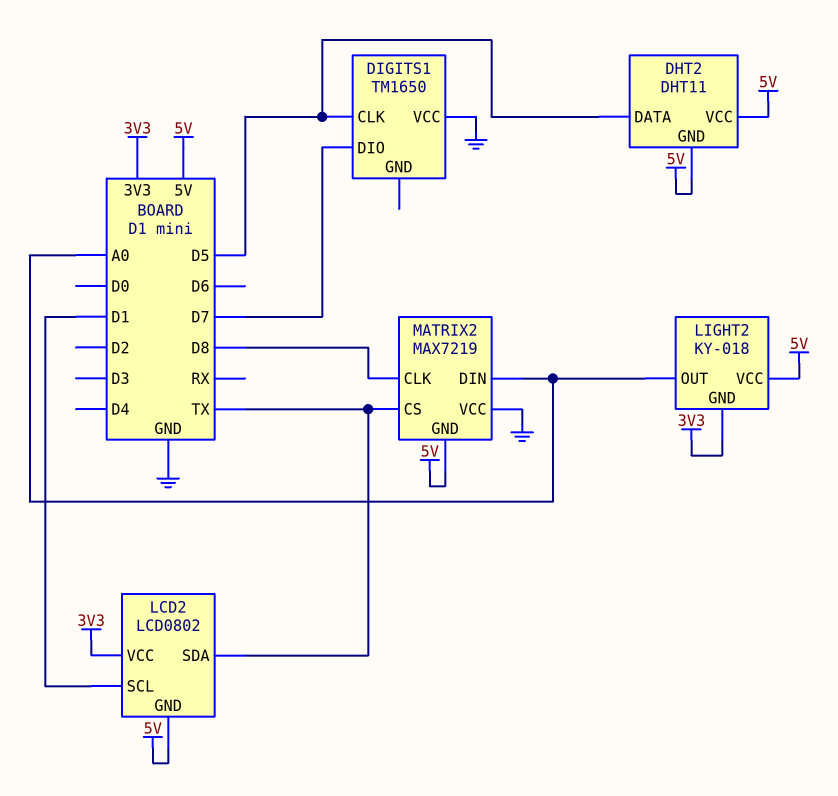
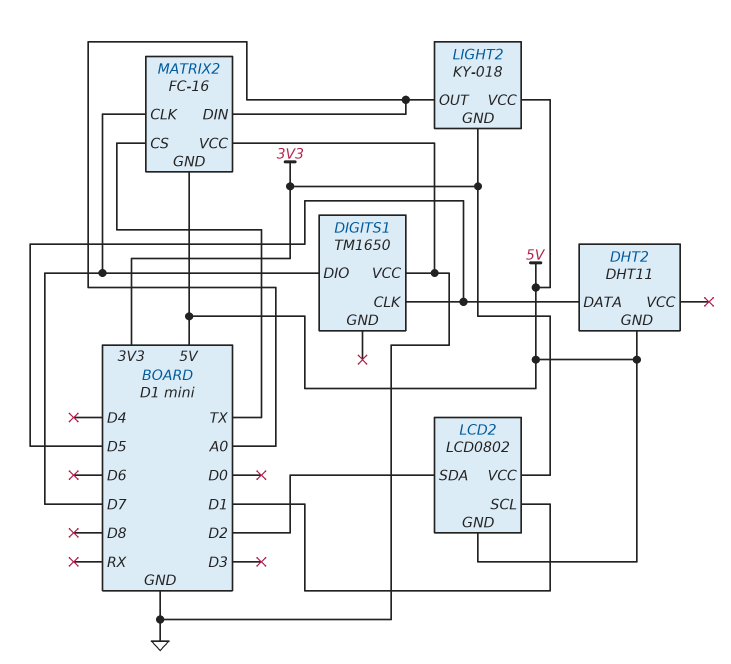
DHT2 pin VCC: 5V -> none
LCD2 pin SDA: TX -> D2
MATRIX2: MAX7219 -> FC-16
MATRIX2 pin CLK: D8 -> D7

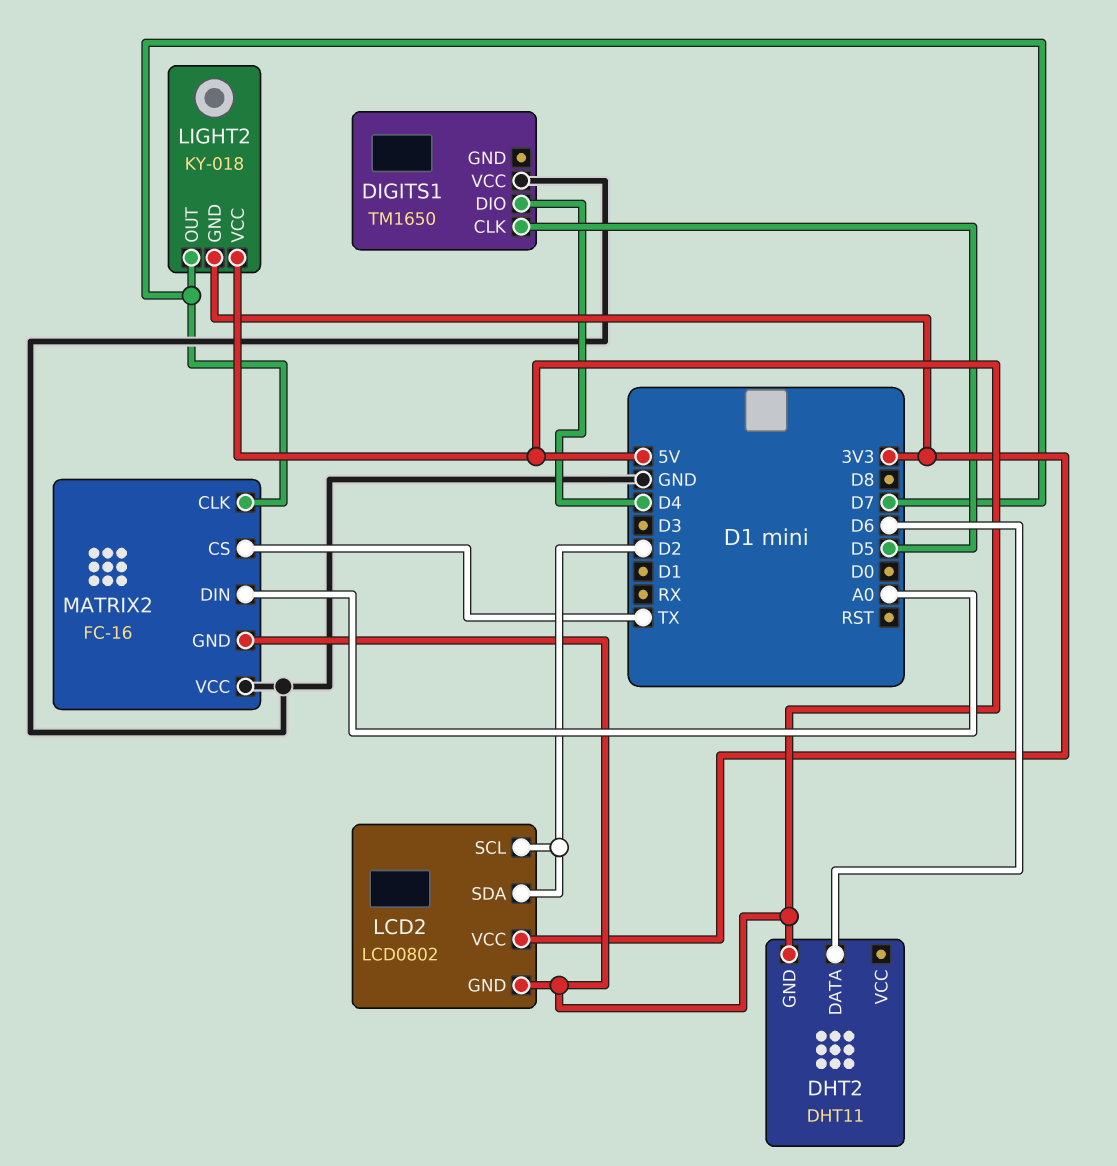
DHT2 pin DATA: D5 -> D6
DIGITS1 pin DIO: D7 -> D4
LCD2 pin SCL: D1 -> D2
LIGHT2 pin OUT: A0 -> D7

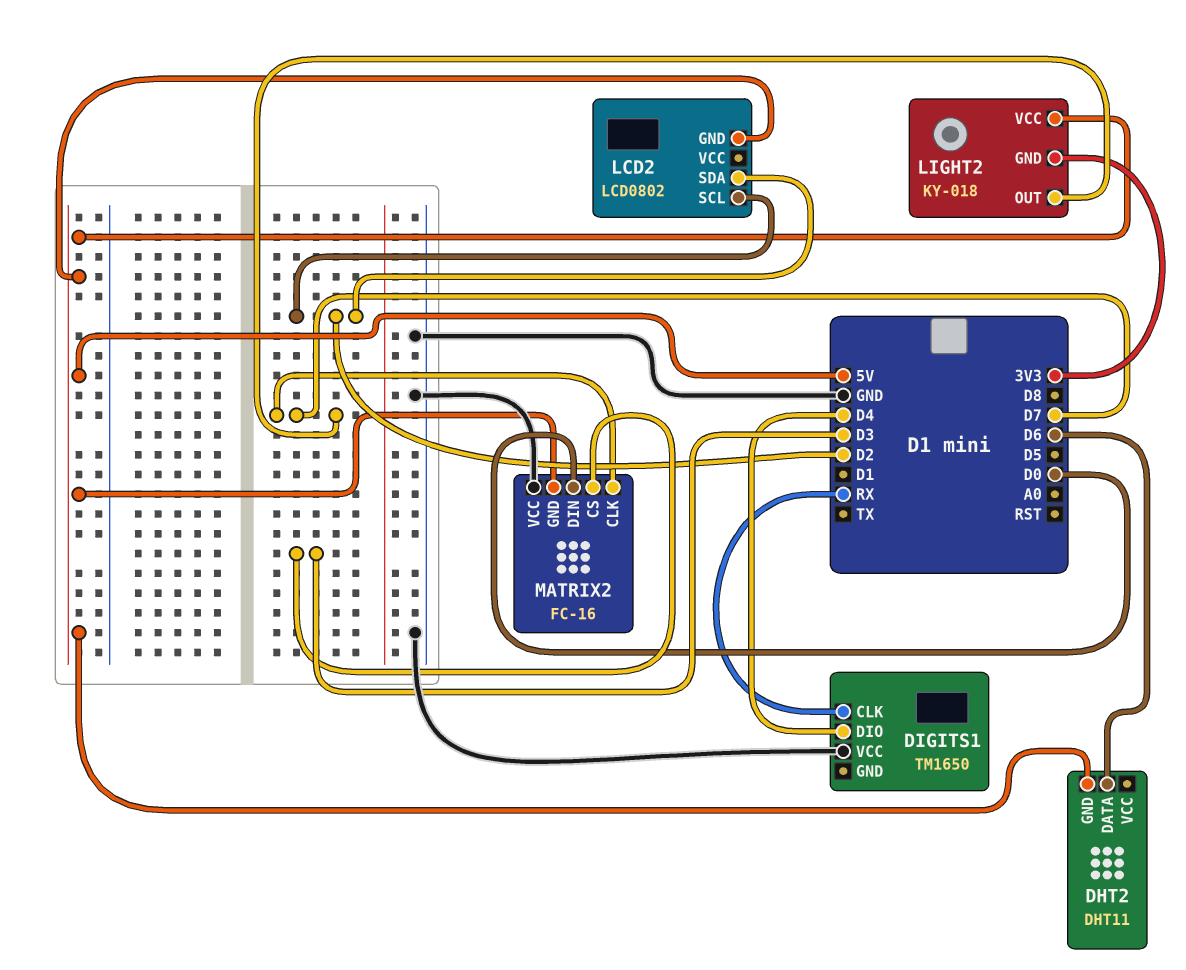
DIGITS1 pin CLK: D5 -> RX
LCD2 pin VCC: 3V3 -> none
MATRIX2 pin CS: TX -> D3
MATRIX2 pin DIN: A0 -> D0

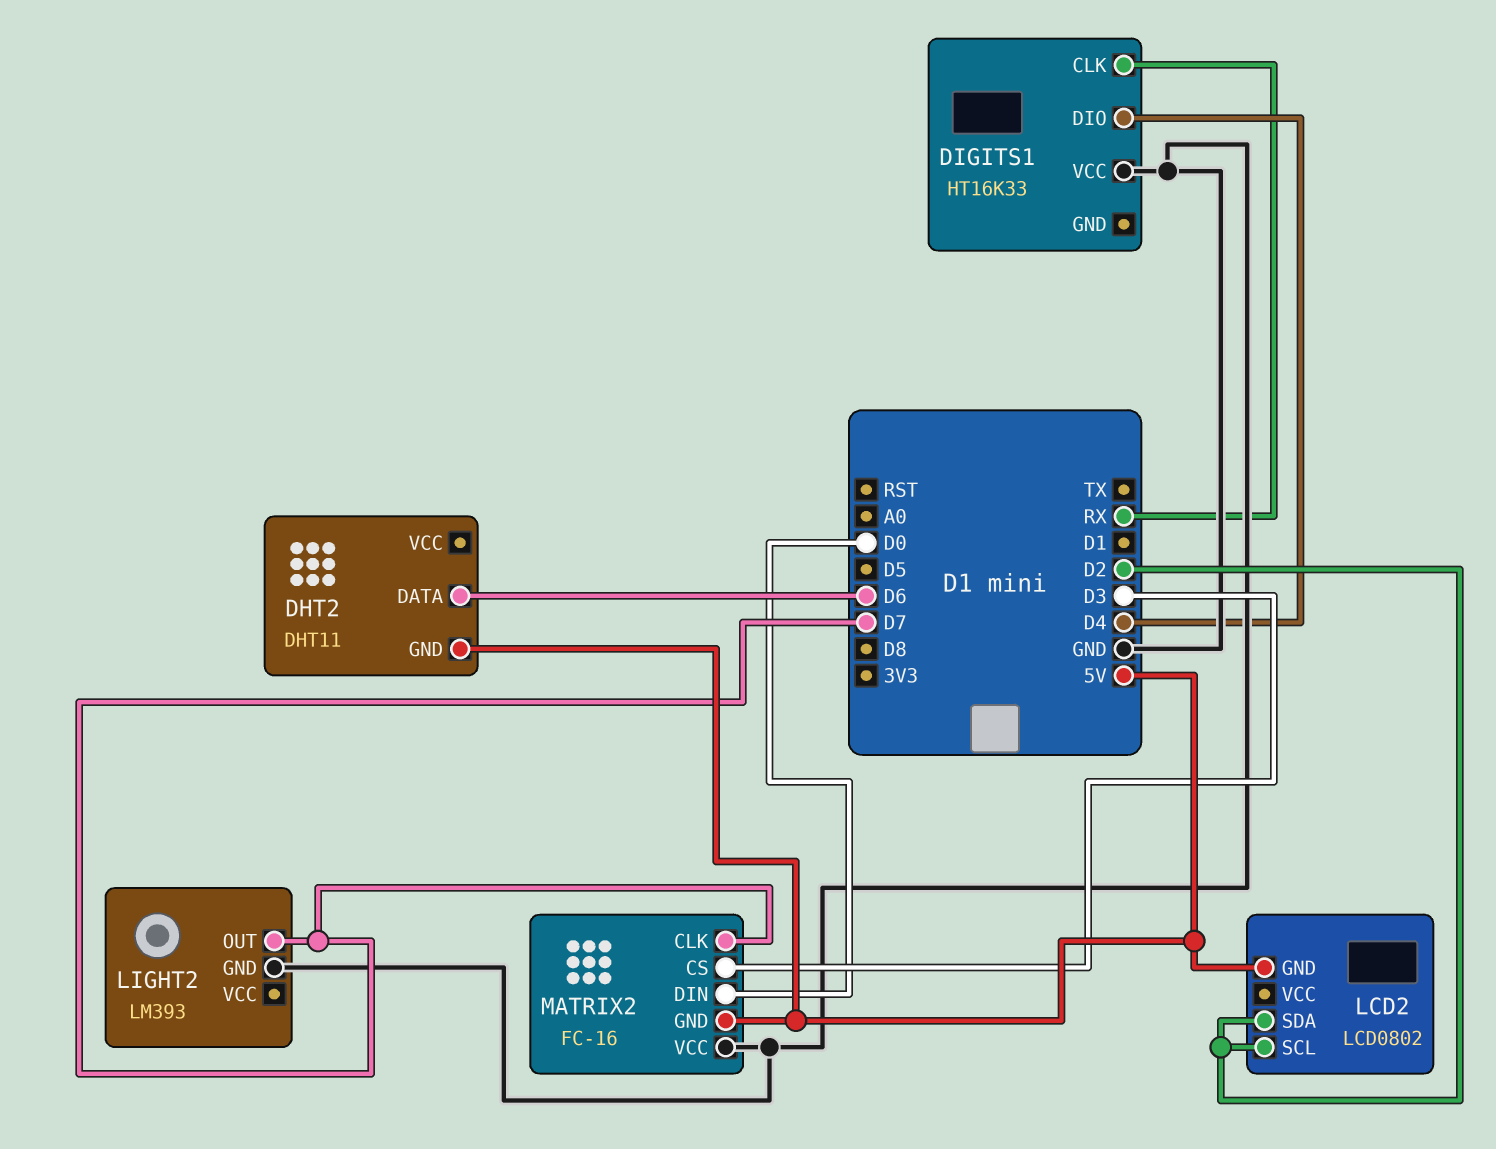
DIGITS1: TM1650 -> HT16K33
LIGHT2: KY-018 -> LM393
LIGHT2 pin GND: 3V3 -> GND
LIGHT2 pin VCC: 5V -> none

